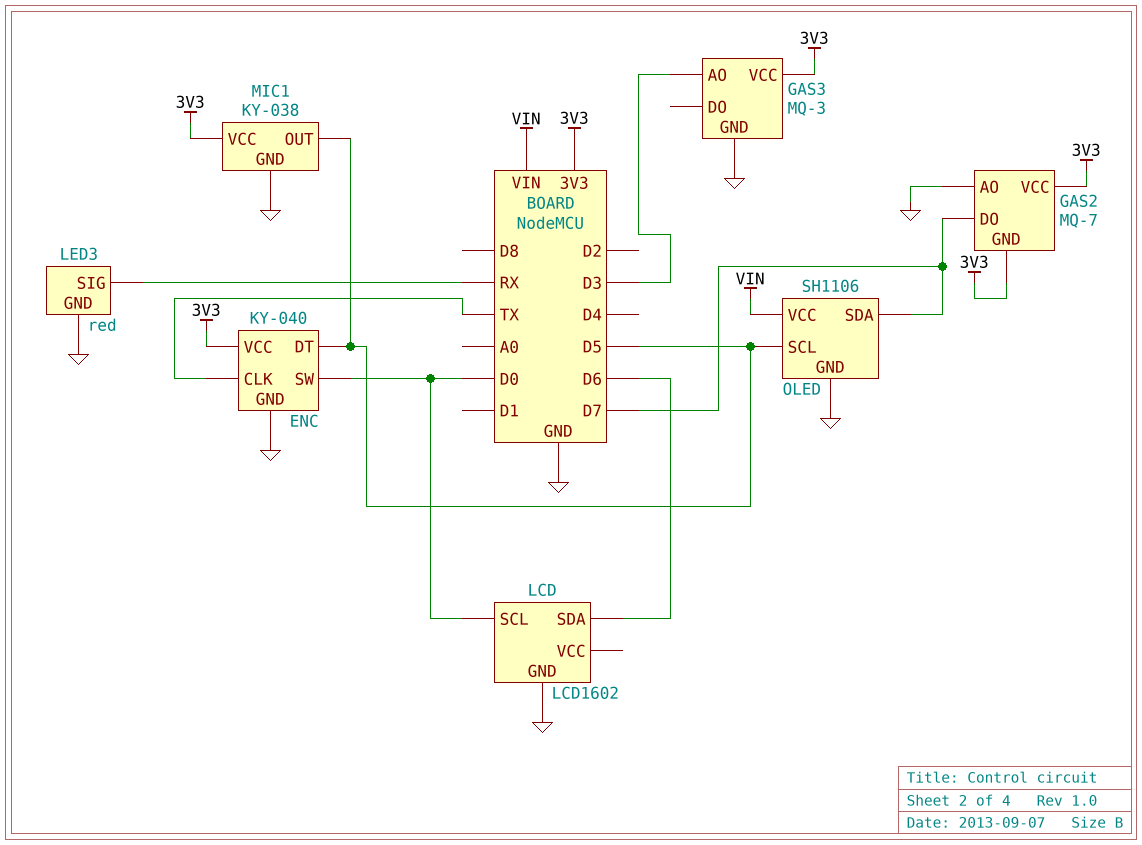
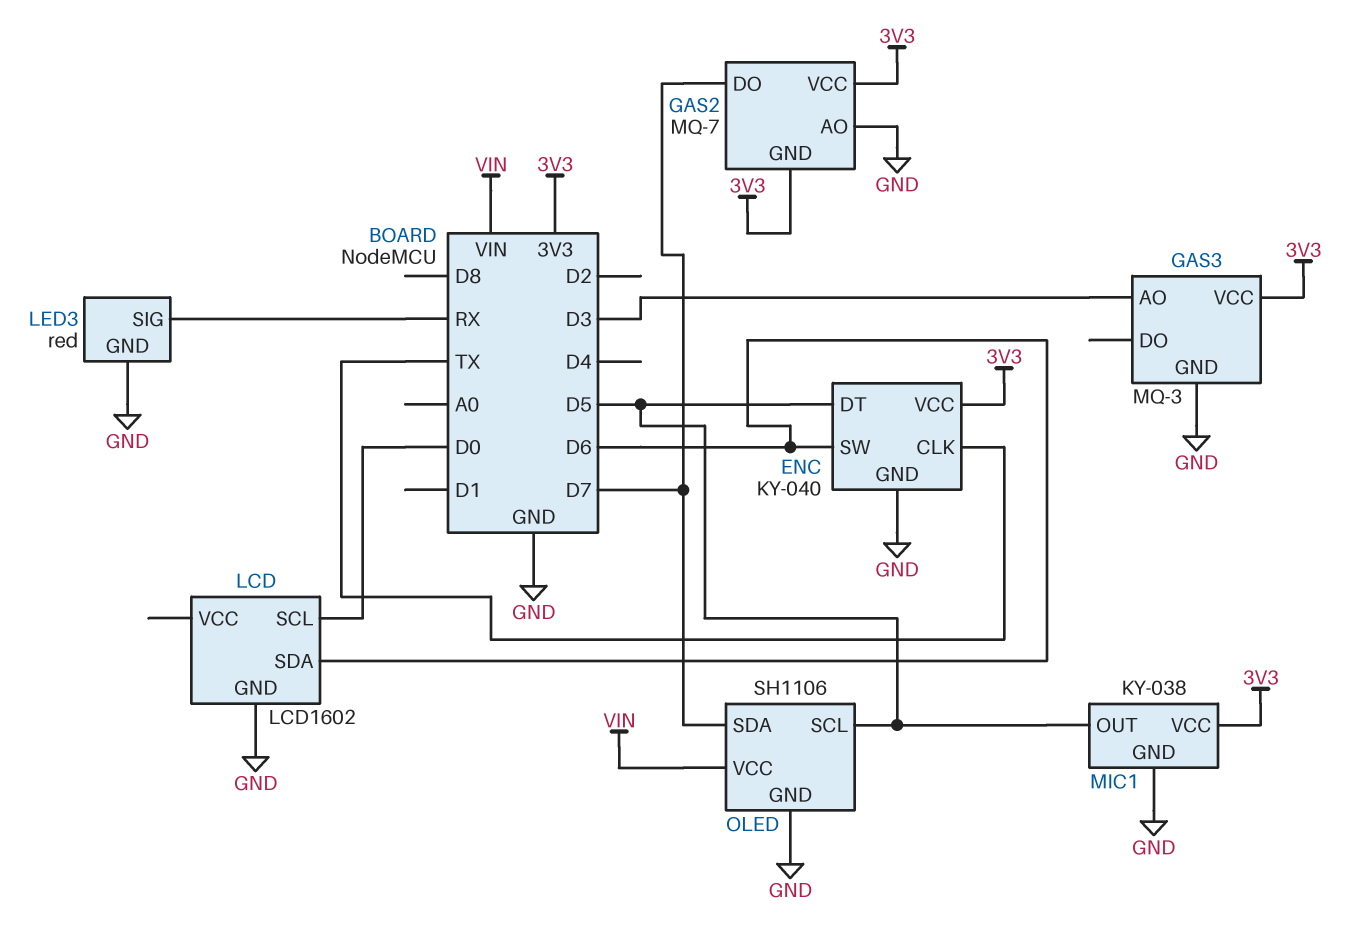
ENC pin SW: D0 -> D6

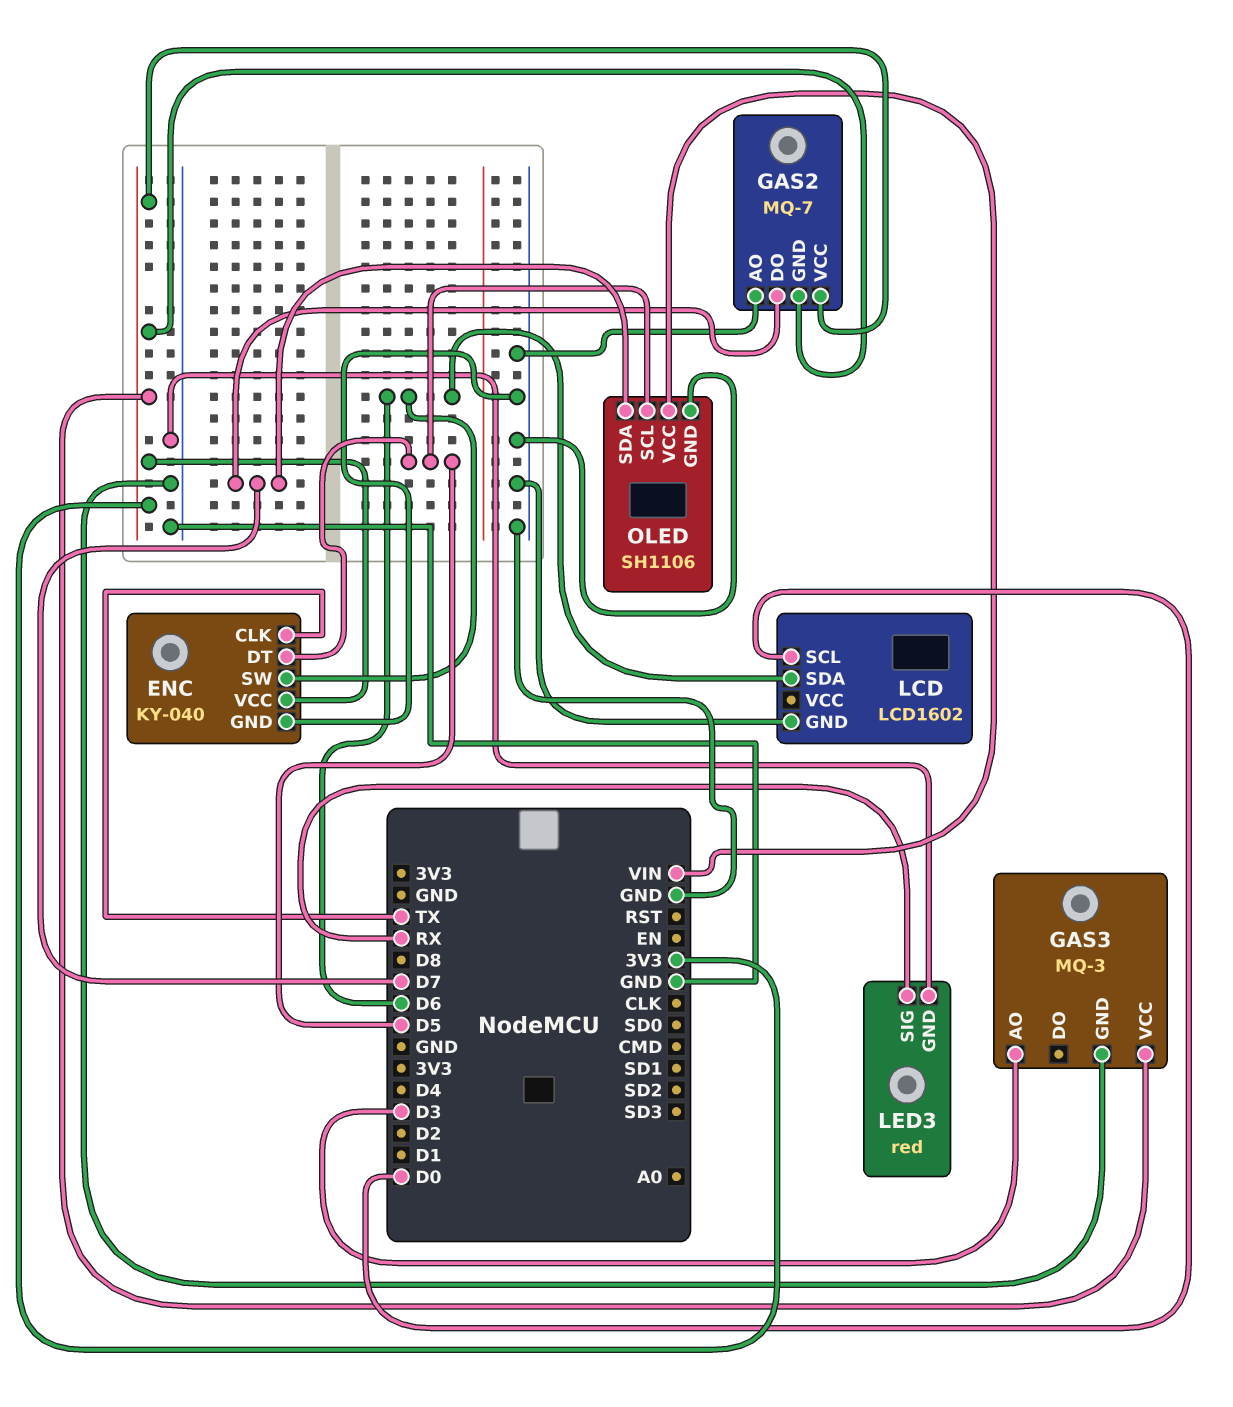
MIC1: KY-038 -> none
MIC1 pin GND: GND -> none
MIC1 pin OUT: D5 -> none
MIC1 pin VCC: 3V3 -> none

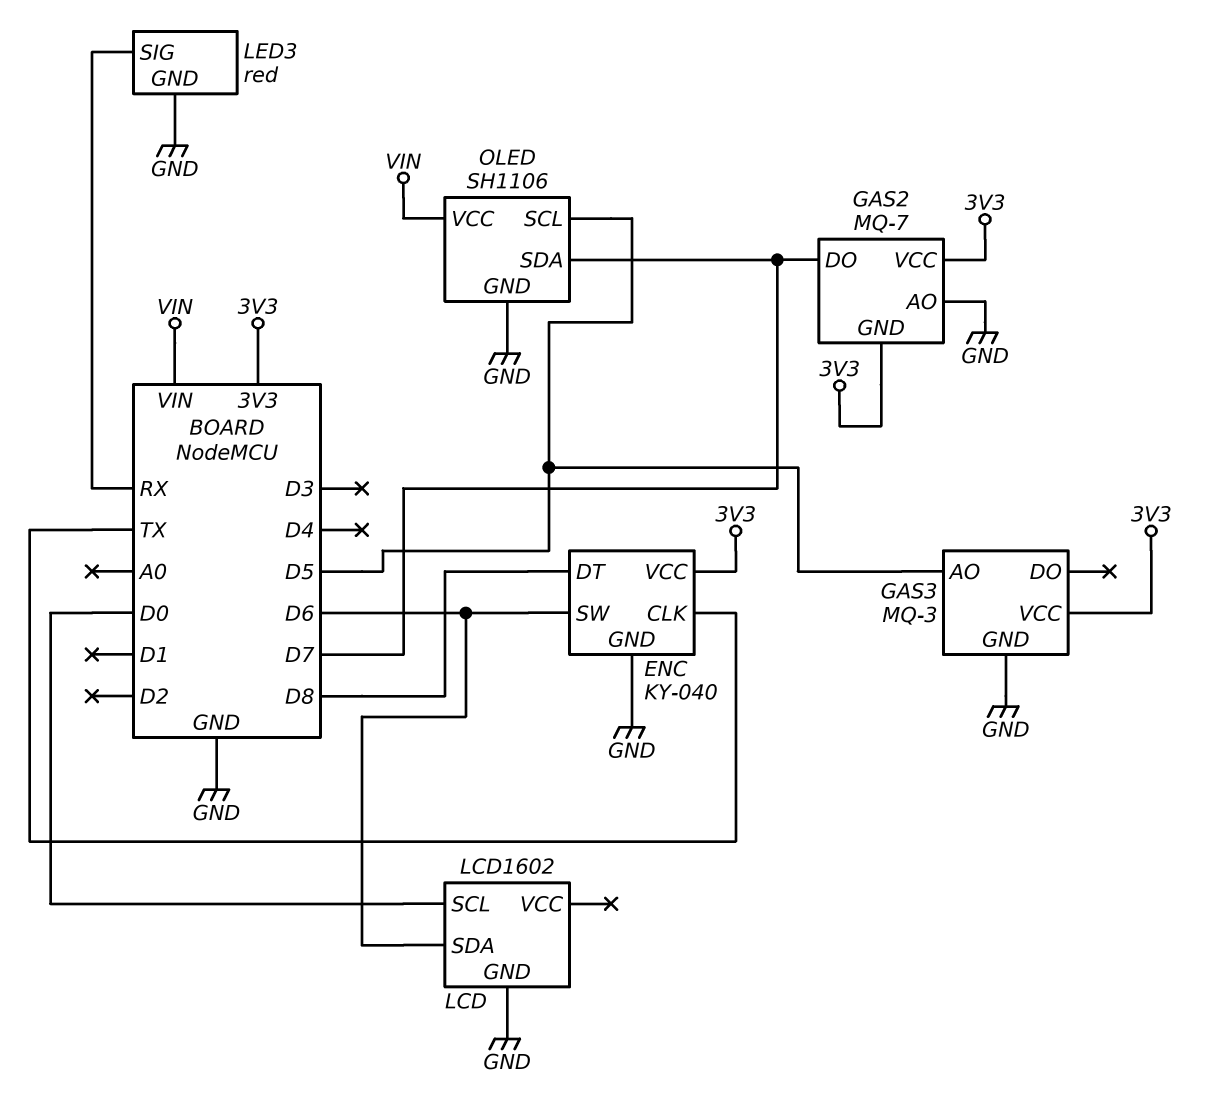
ENC pin DT: D5 -> D8
GAS3 pin AO: D3 -> D5

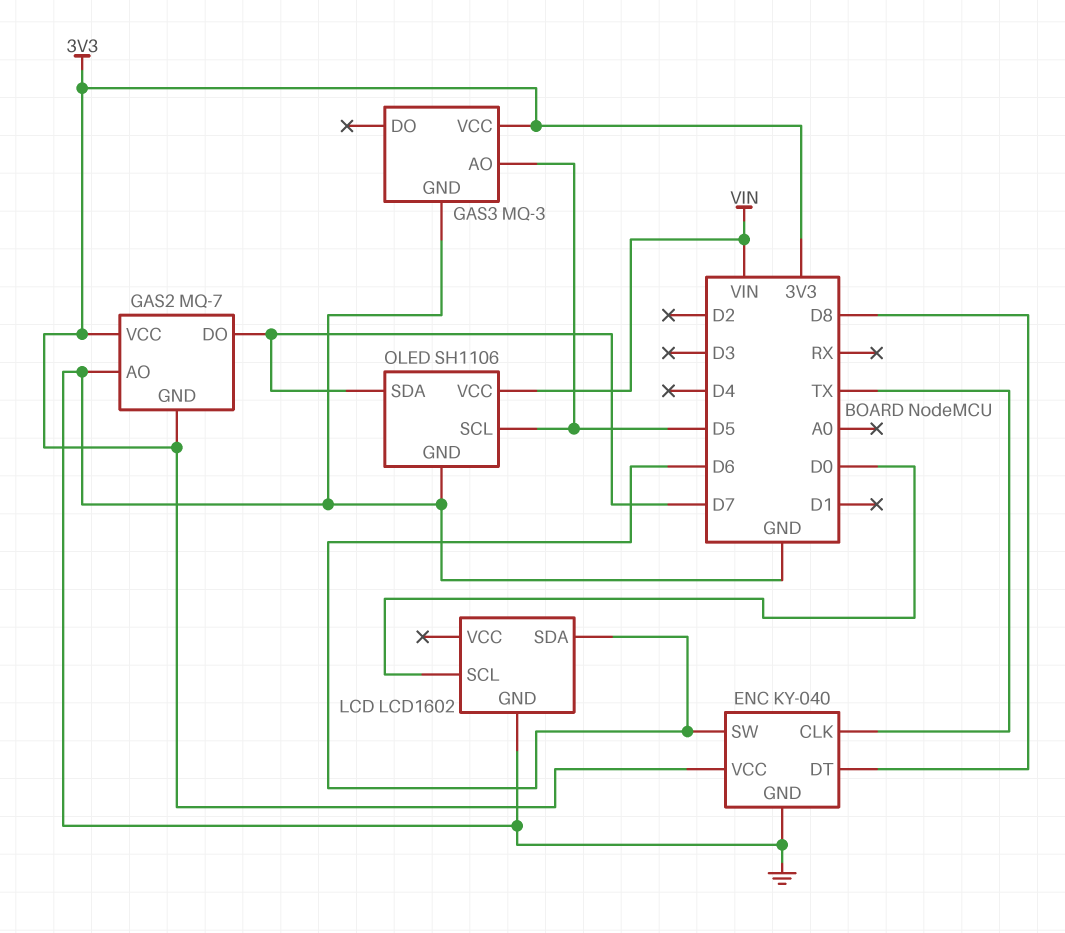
LED3: red -> none
LED3 pin GND: GND -> none
LED3 pin SIG: RX -> none

